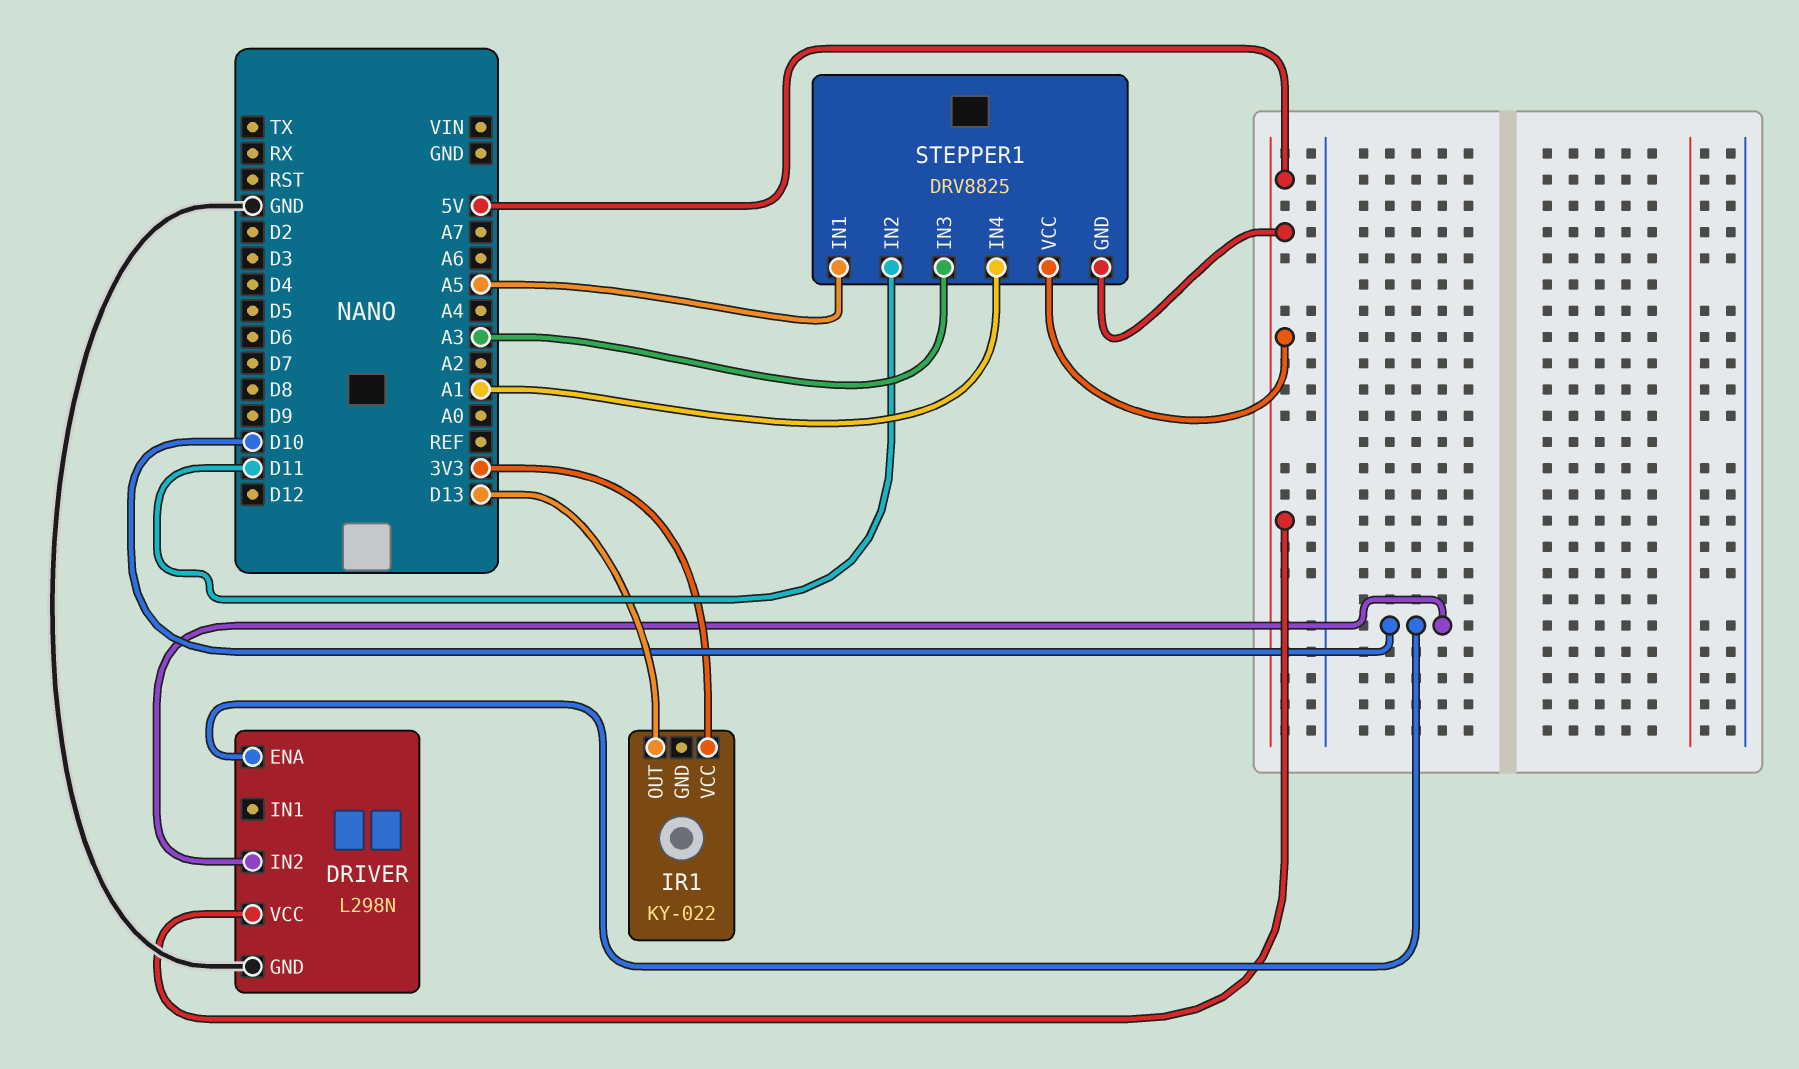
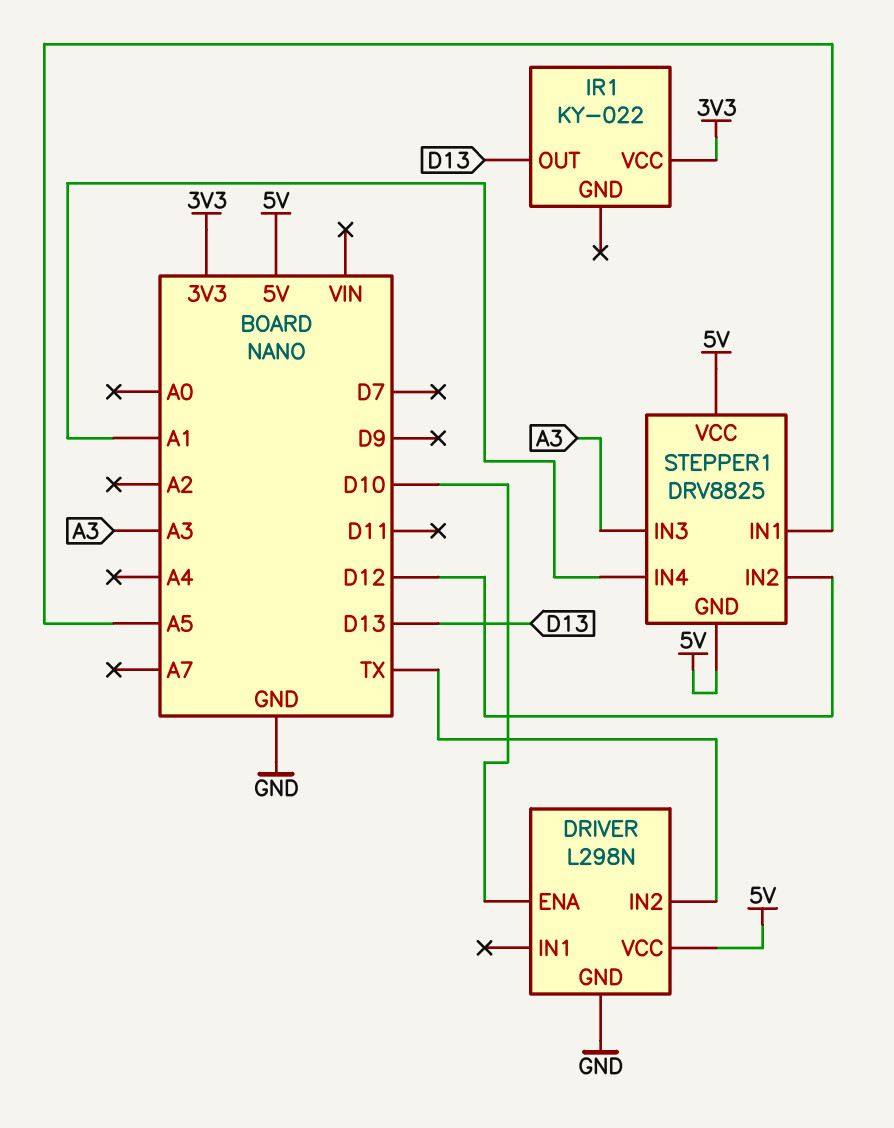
DRIVER pin IN2: D10 -> TX
STEPPER1 pin IN2: D11 -> D12

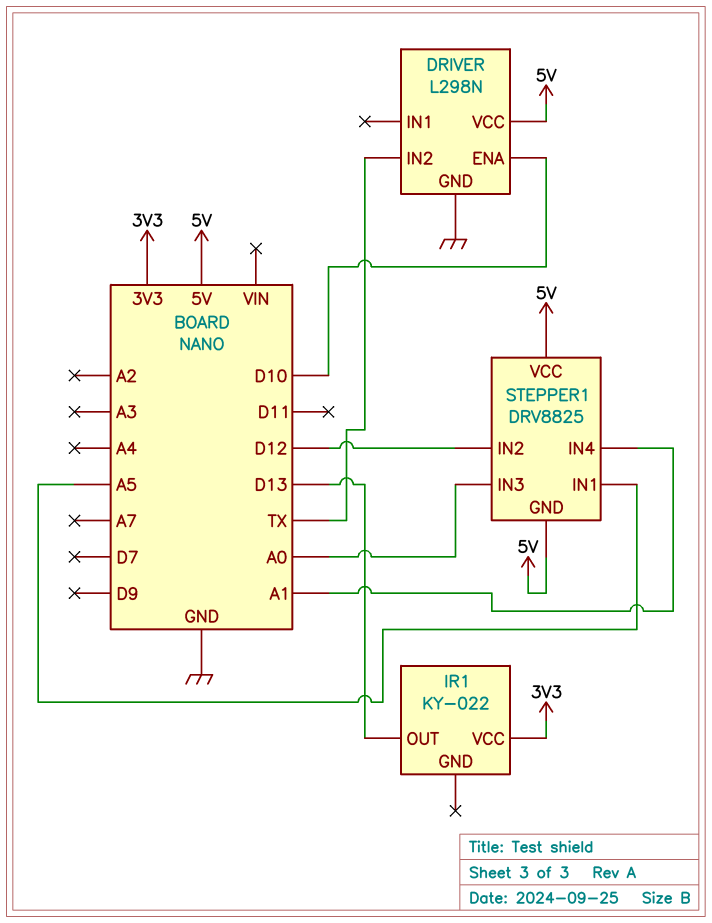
STEPPER1 pin IN3: A3 -> A0

